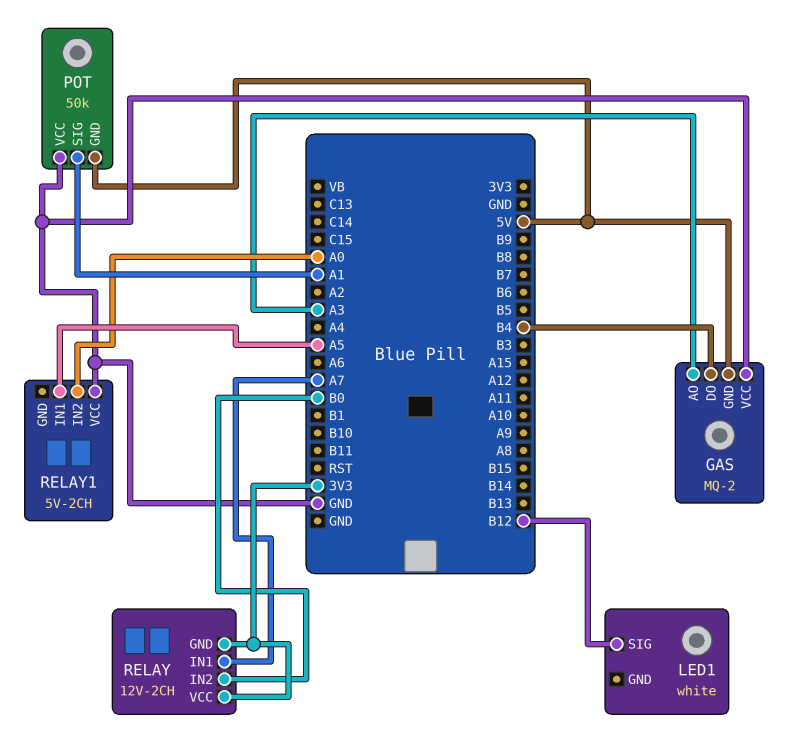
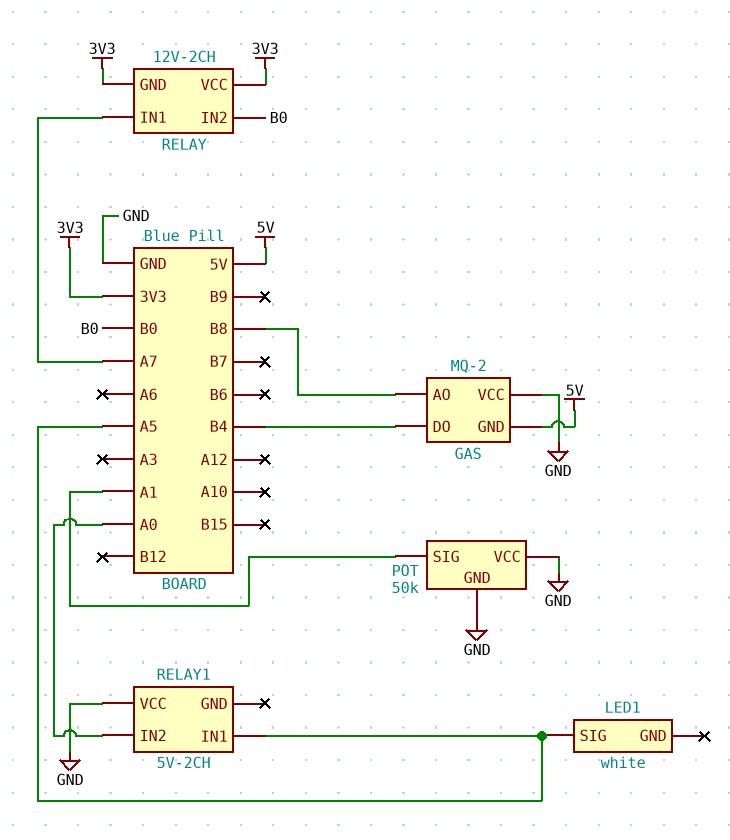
GAS pin AO: A3 -> B8
LED1 pin SIG: B12 -> A5
POT pin GND: 5V -> GND

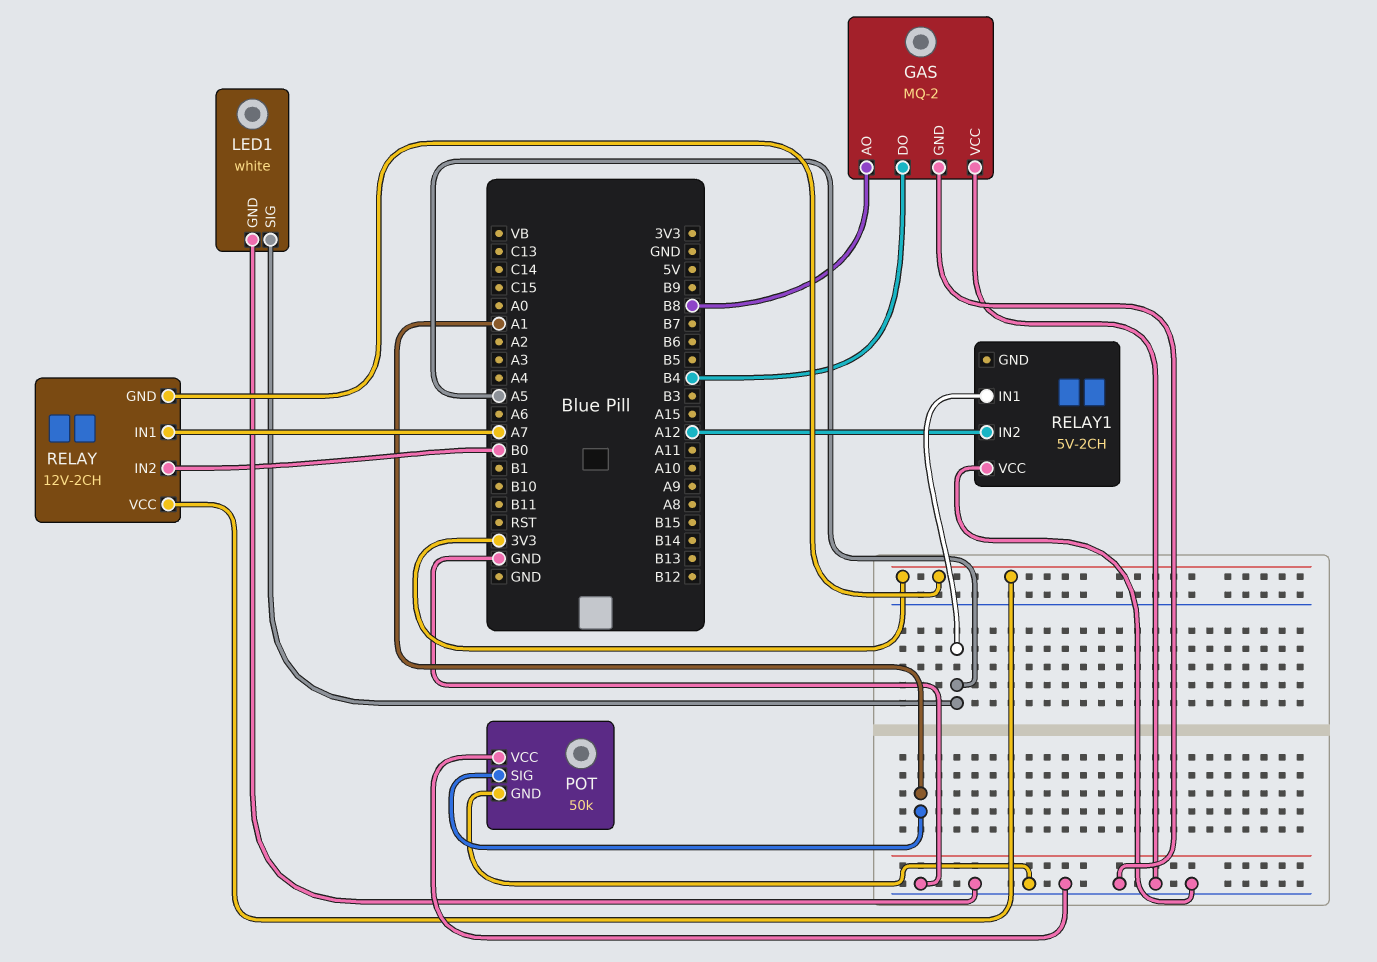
GAS pin GND: 5V -> GND
LED1 pin GND: none -> GND
RELAY1 pin IN2: A0 -> A12

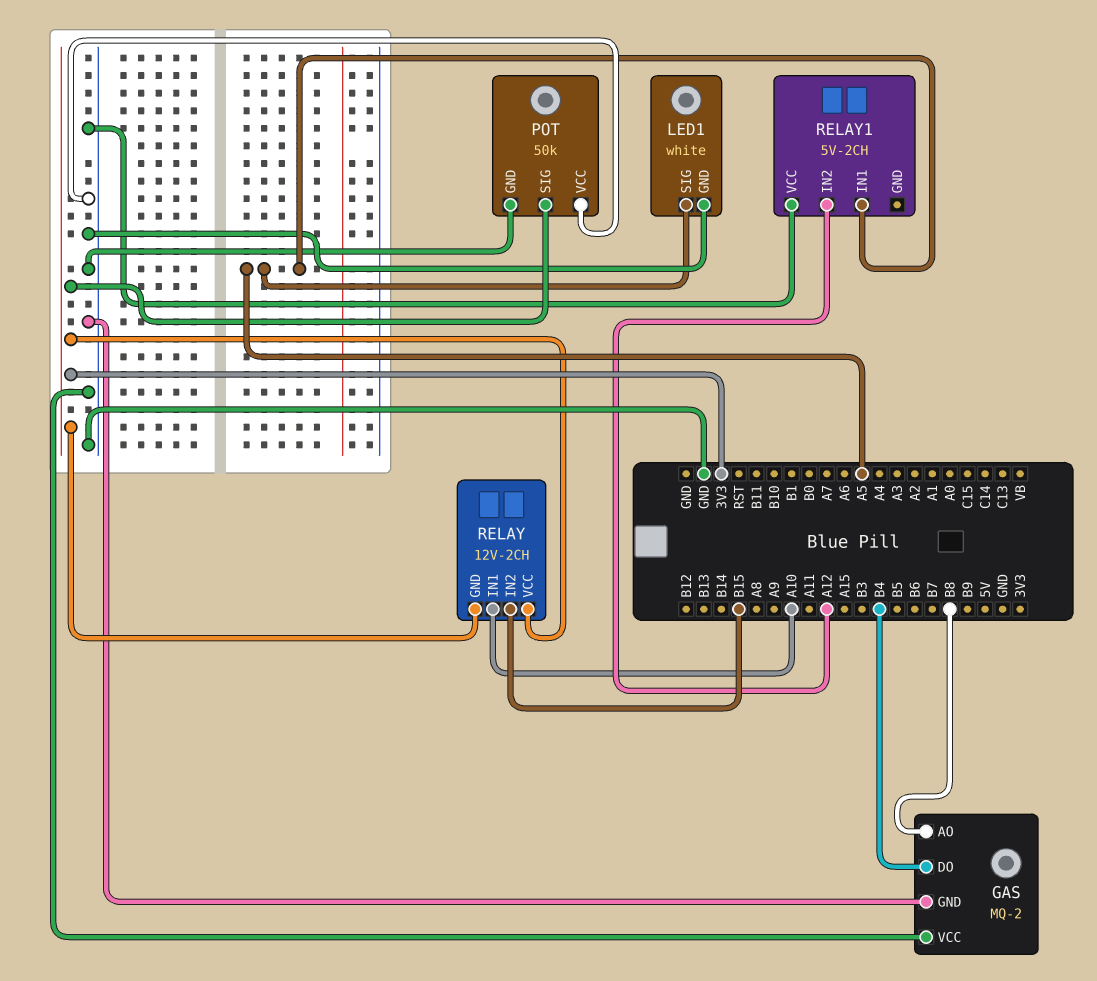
POT pin SIG: A1 -> 3V3
RELAY pin IN1: A7 -> A10
RELAY pin IN2: B0 -> B15

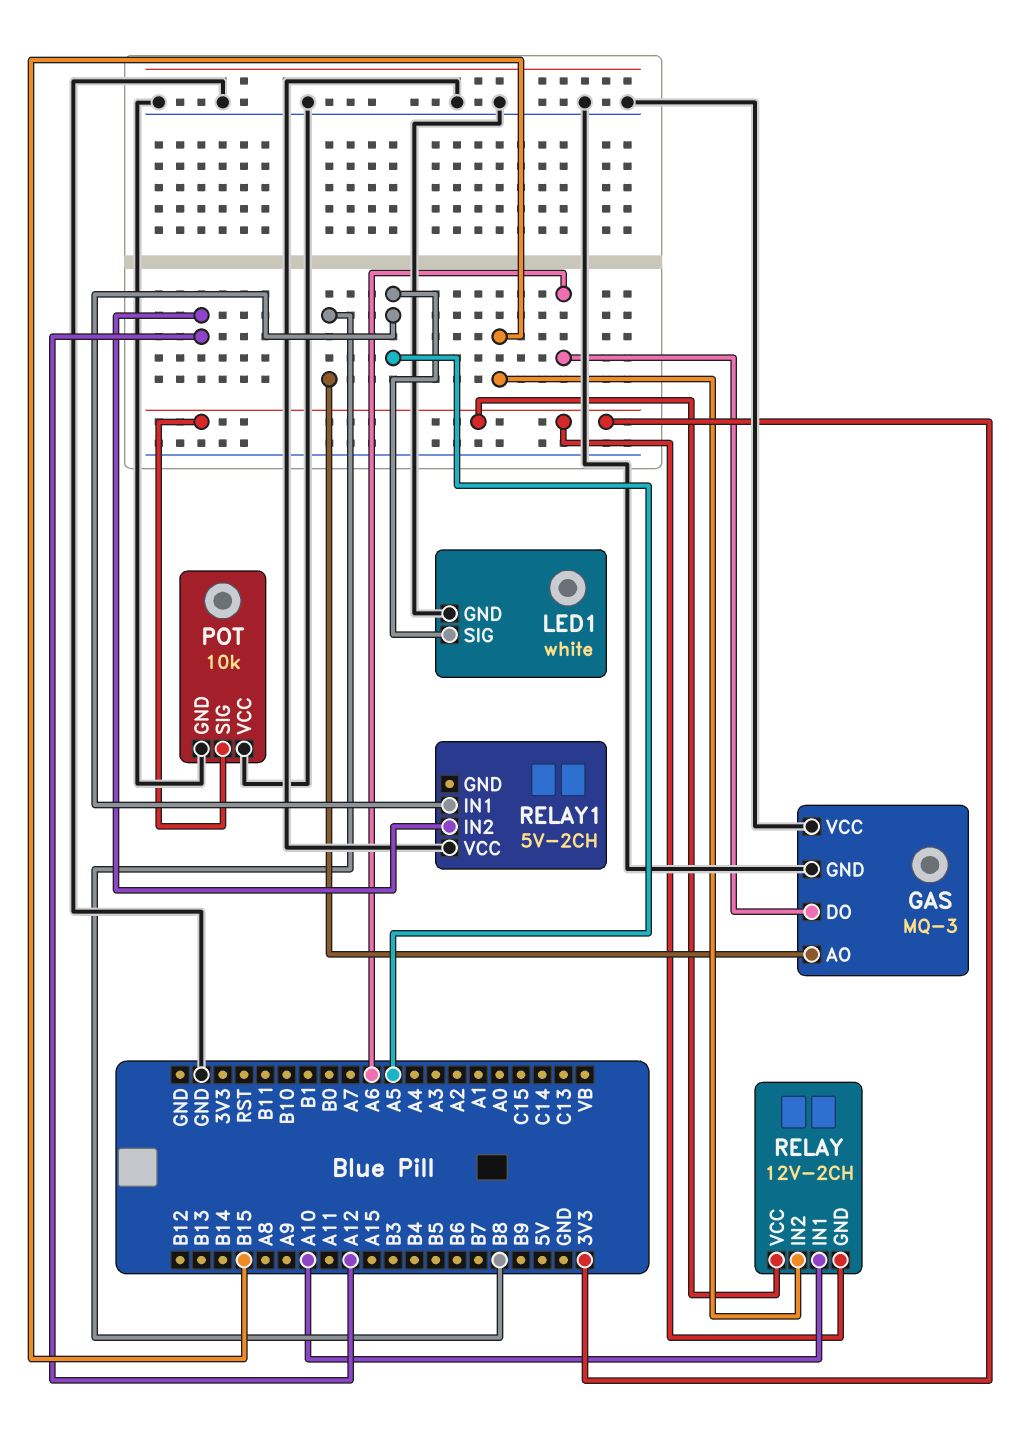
GAS: MQ-2 -> MQ-3
GAS pin DO: B4 -> A6
POT: 50k -> 10k

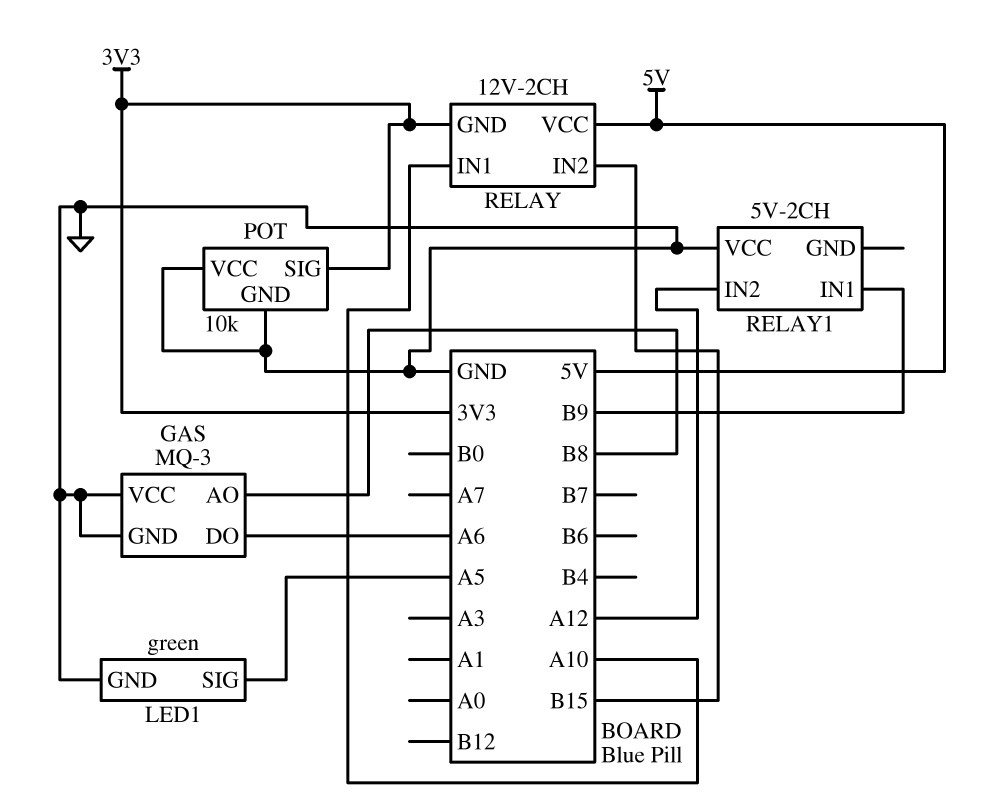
LED1: white -> green
RELAY pin VCC: 3V3 -> 5V
RELAY1 pin IN1: A5 -> B9

